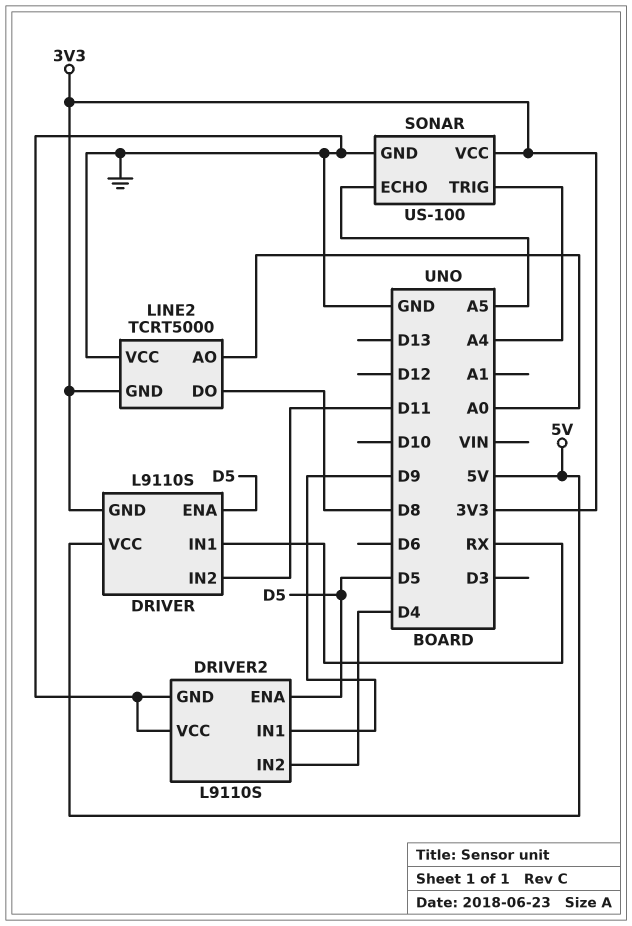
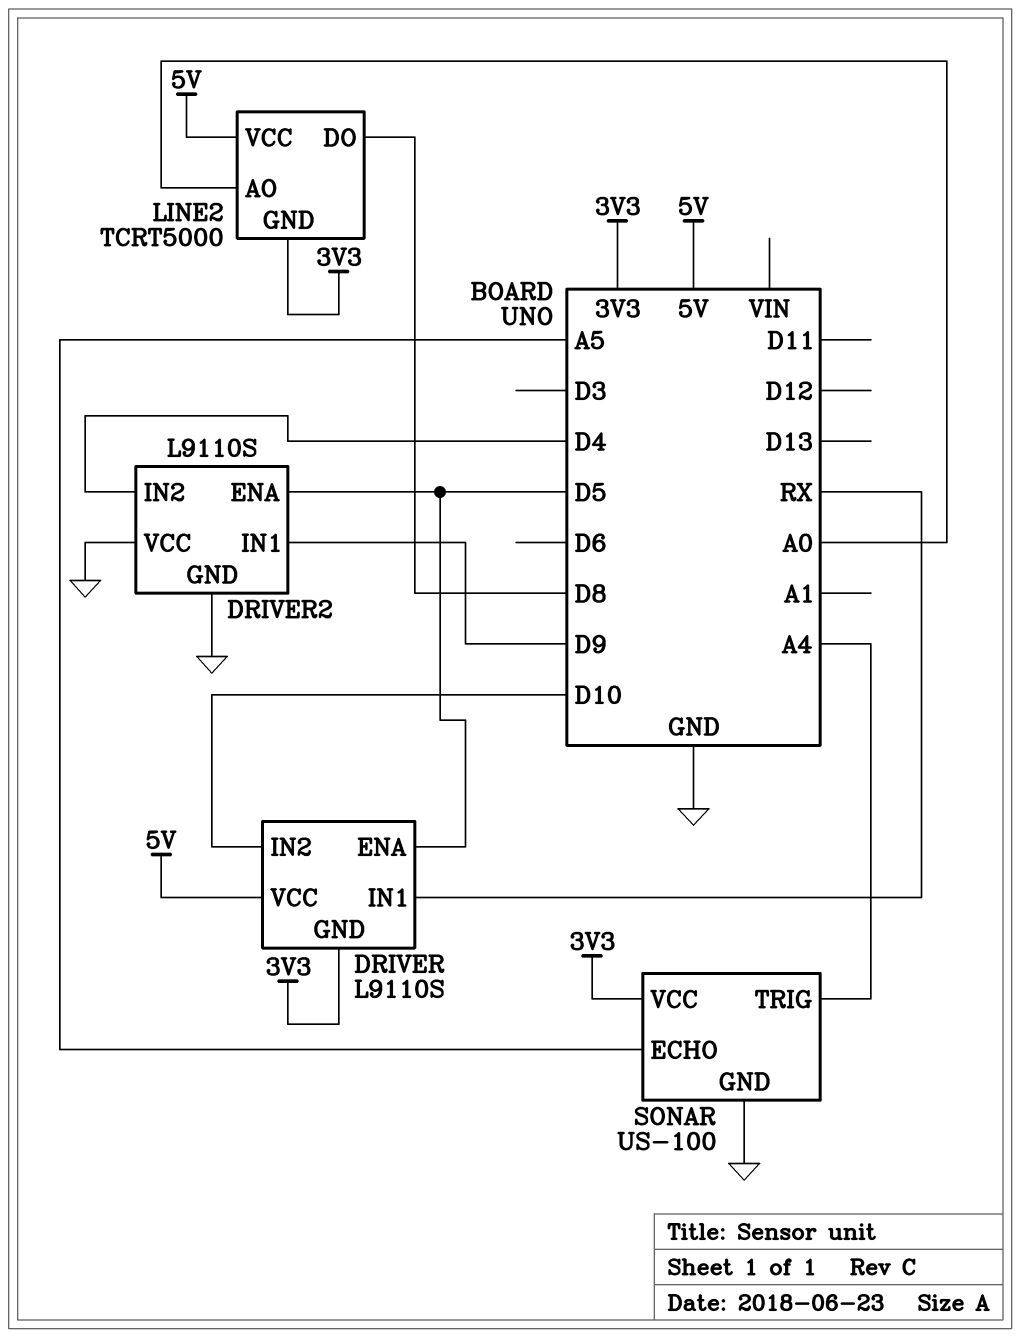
DRIVER pin IN2: D11 -> D10
LINE2 pin VCC: GND -> 5V

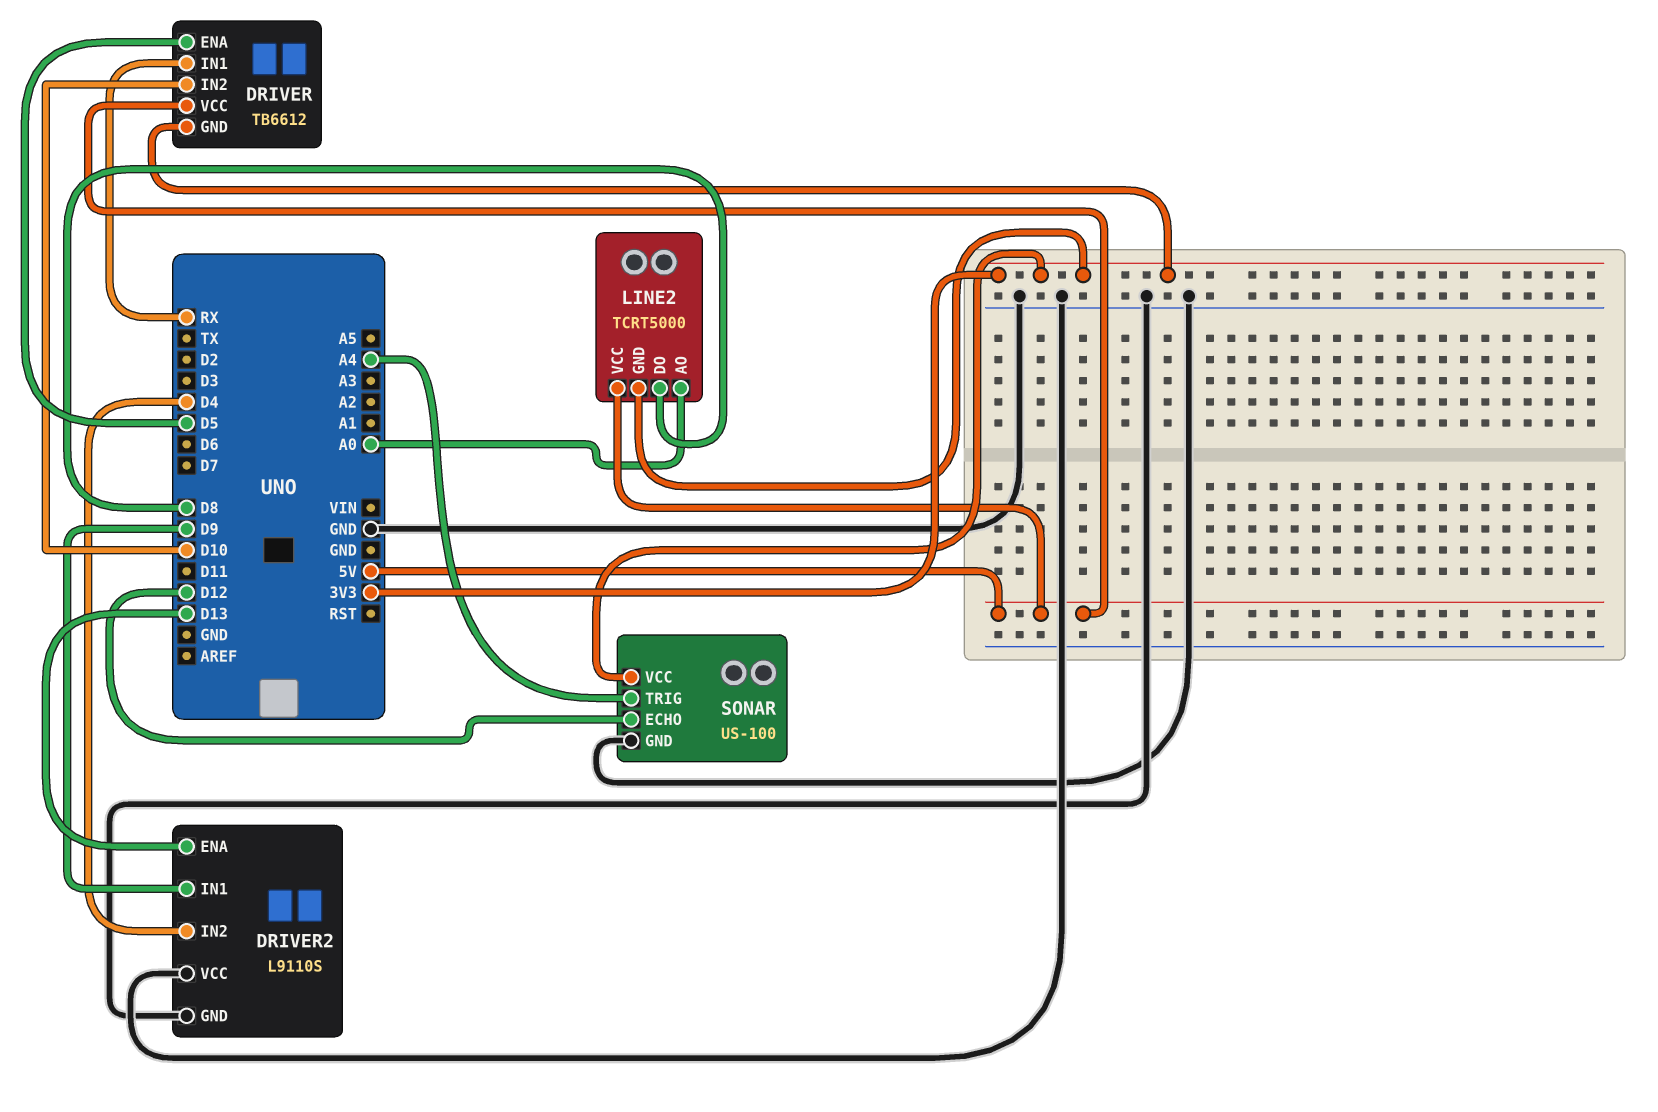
DRIVER: L9110S -> TB6612
DRIVER2 pin ENA: D5 -> D13
SONAR pin ECHO: A5 -> D12

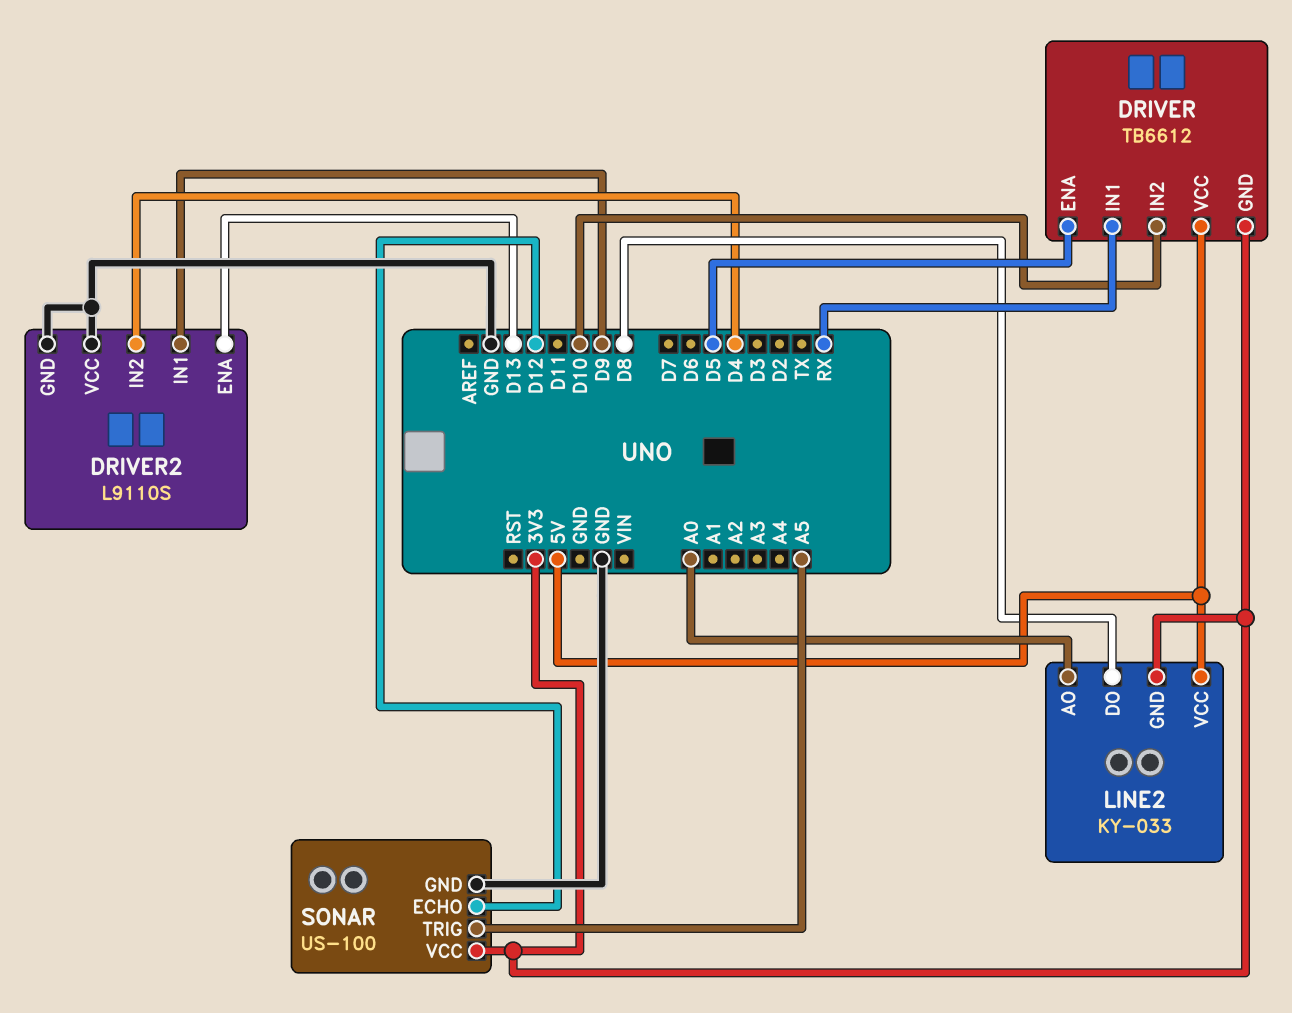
LINE2: TCRT5000 -> KY-033
SONAR pin TRIG: A4 -> A5

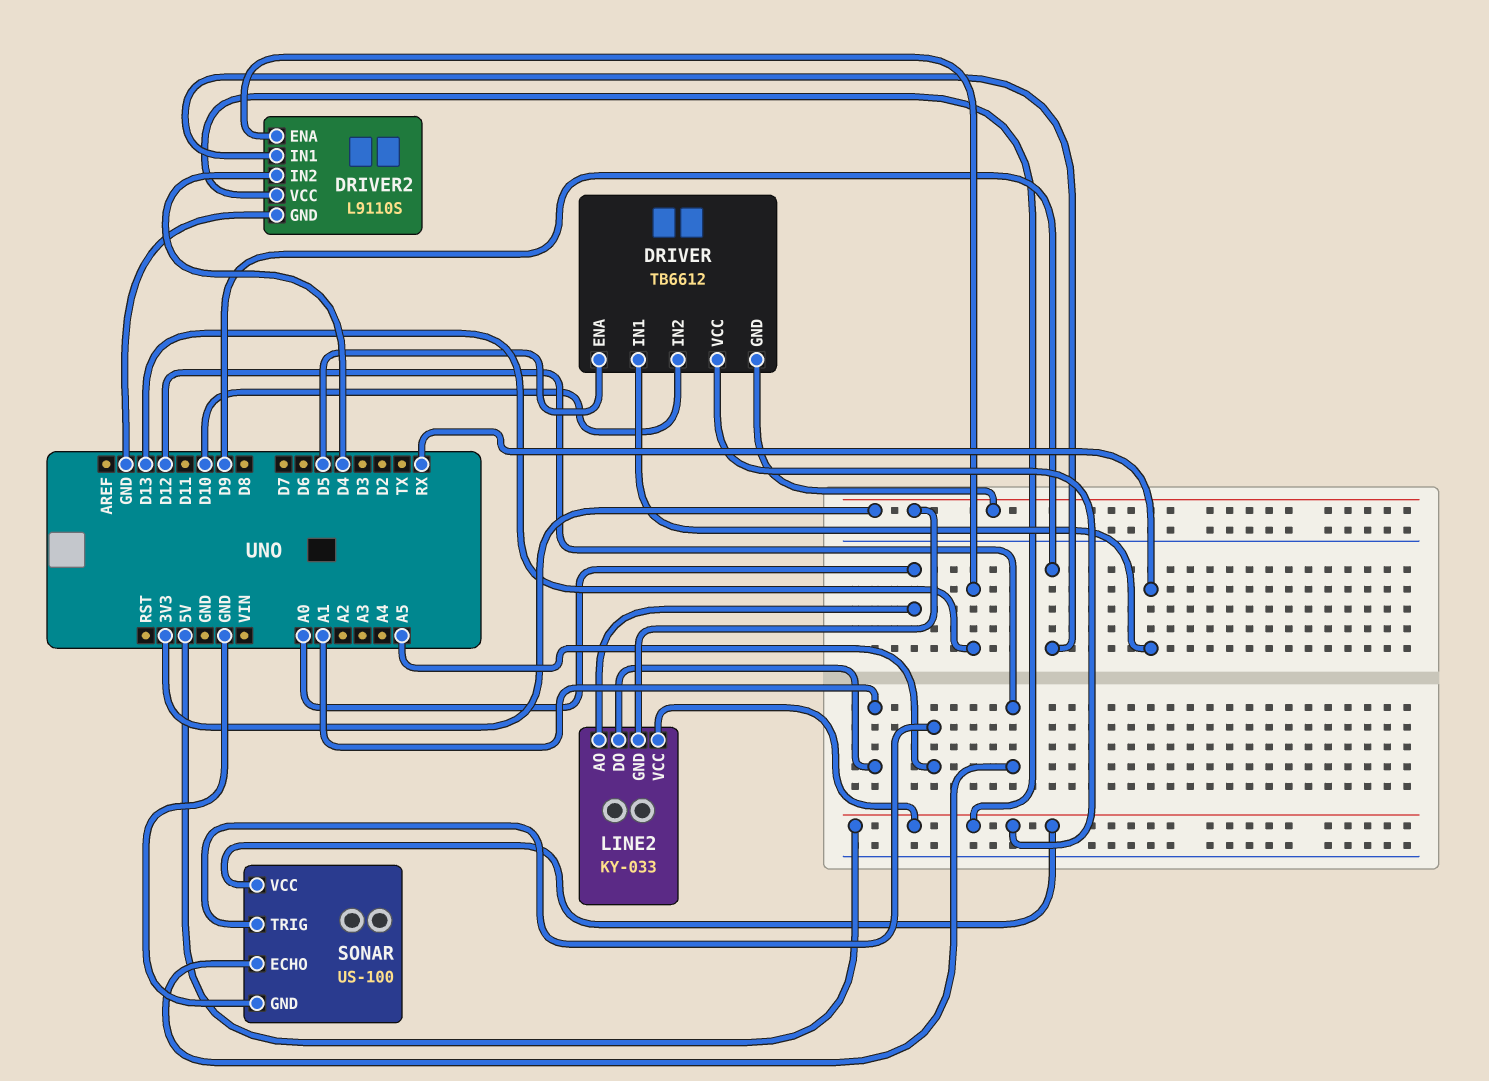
DRIVER2 pin VCC: GND -> 5V
LINE2 pin DO: D8 -> A1
SONAR pin VCC: 3V3 -> 5V

